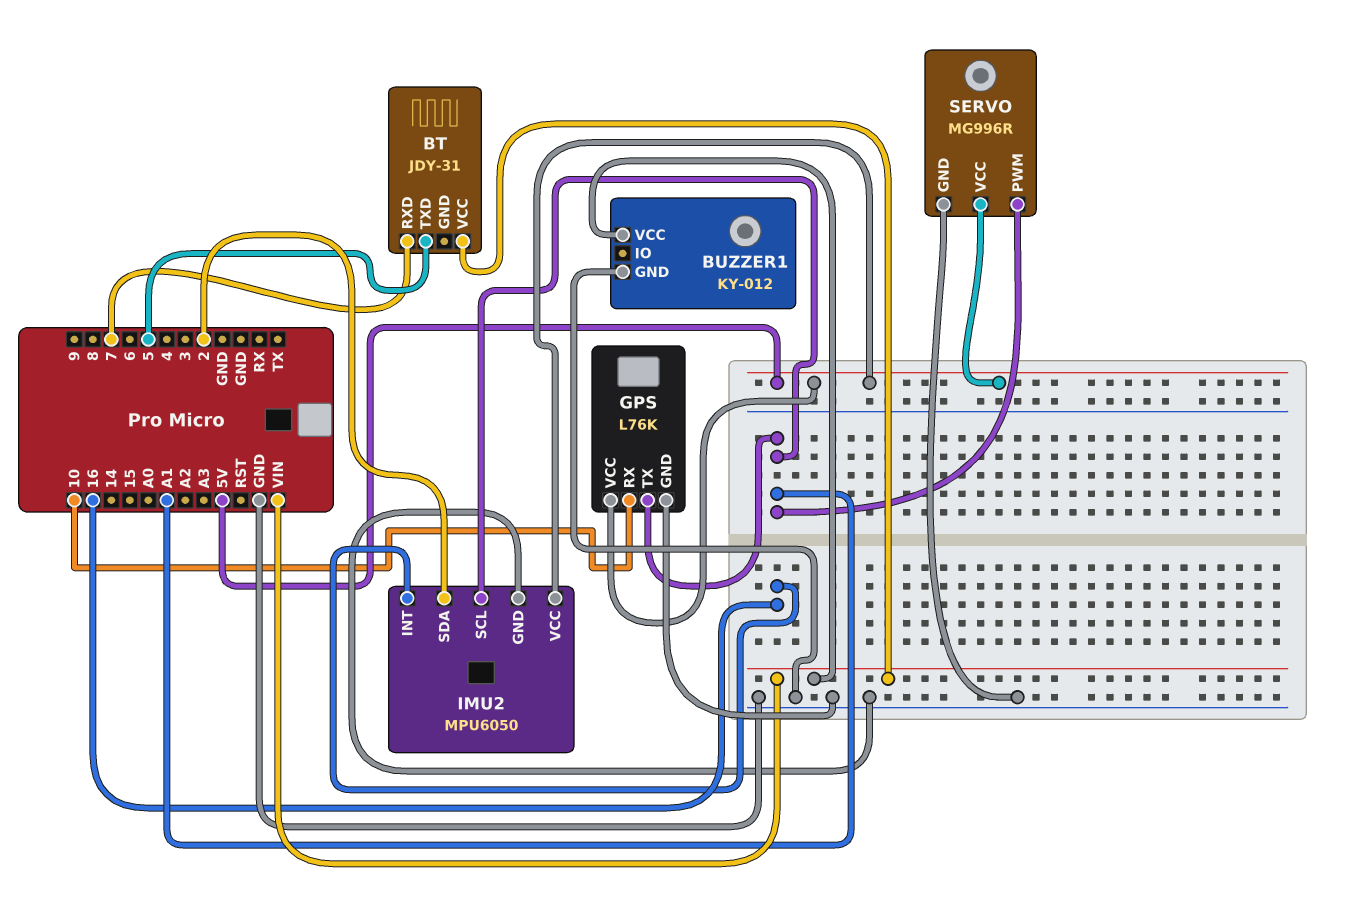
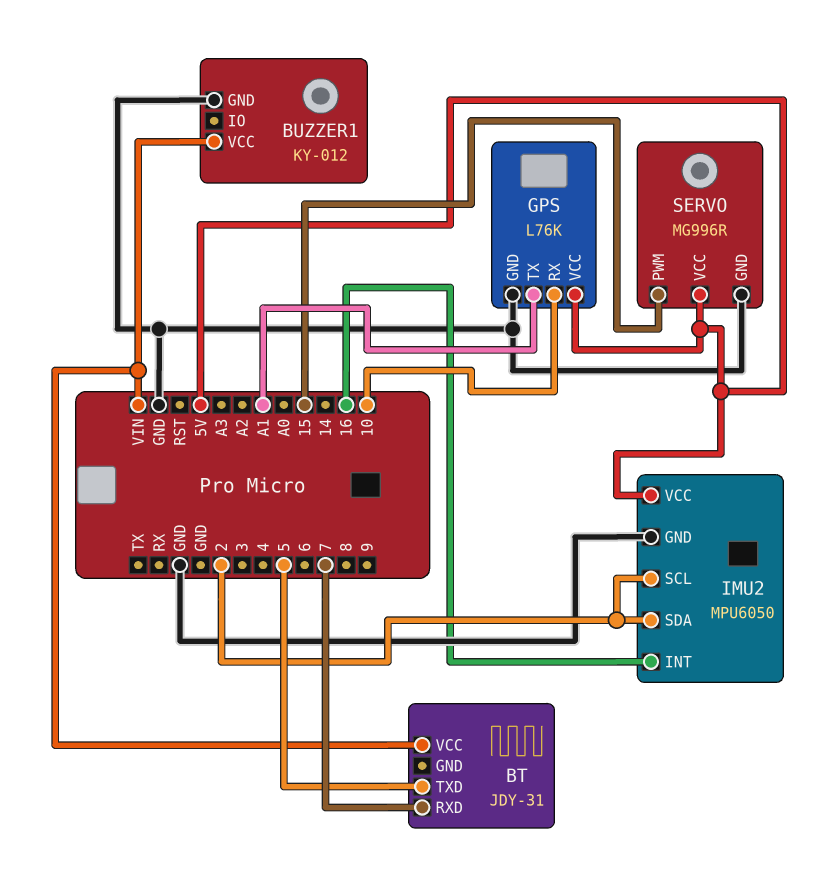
IMU2 pin SCL: A1 -> 2
SERVO pin PWM: A1 -> 15

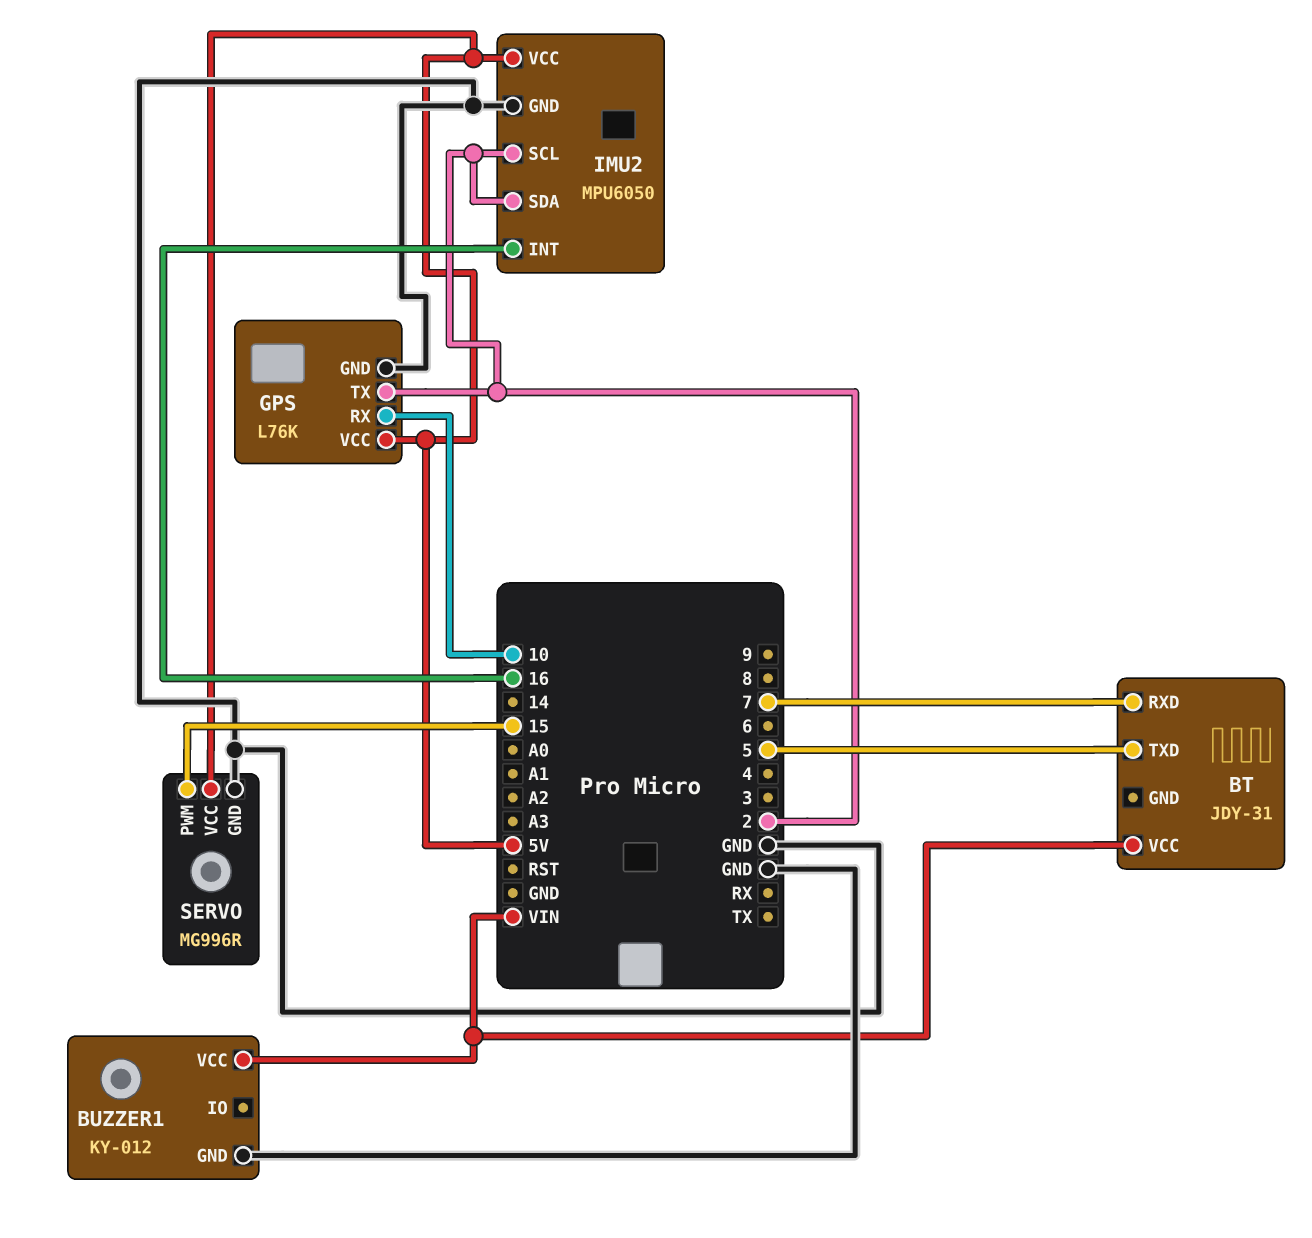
GPS pin TX: A1 -> 2

